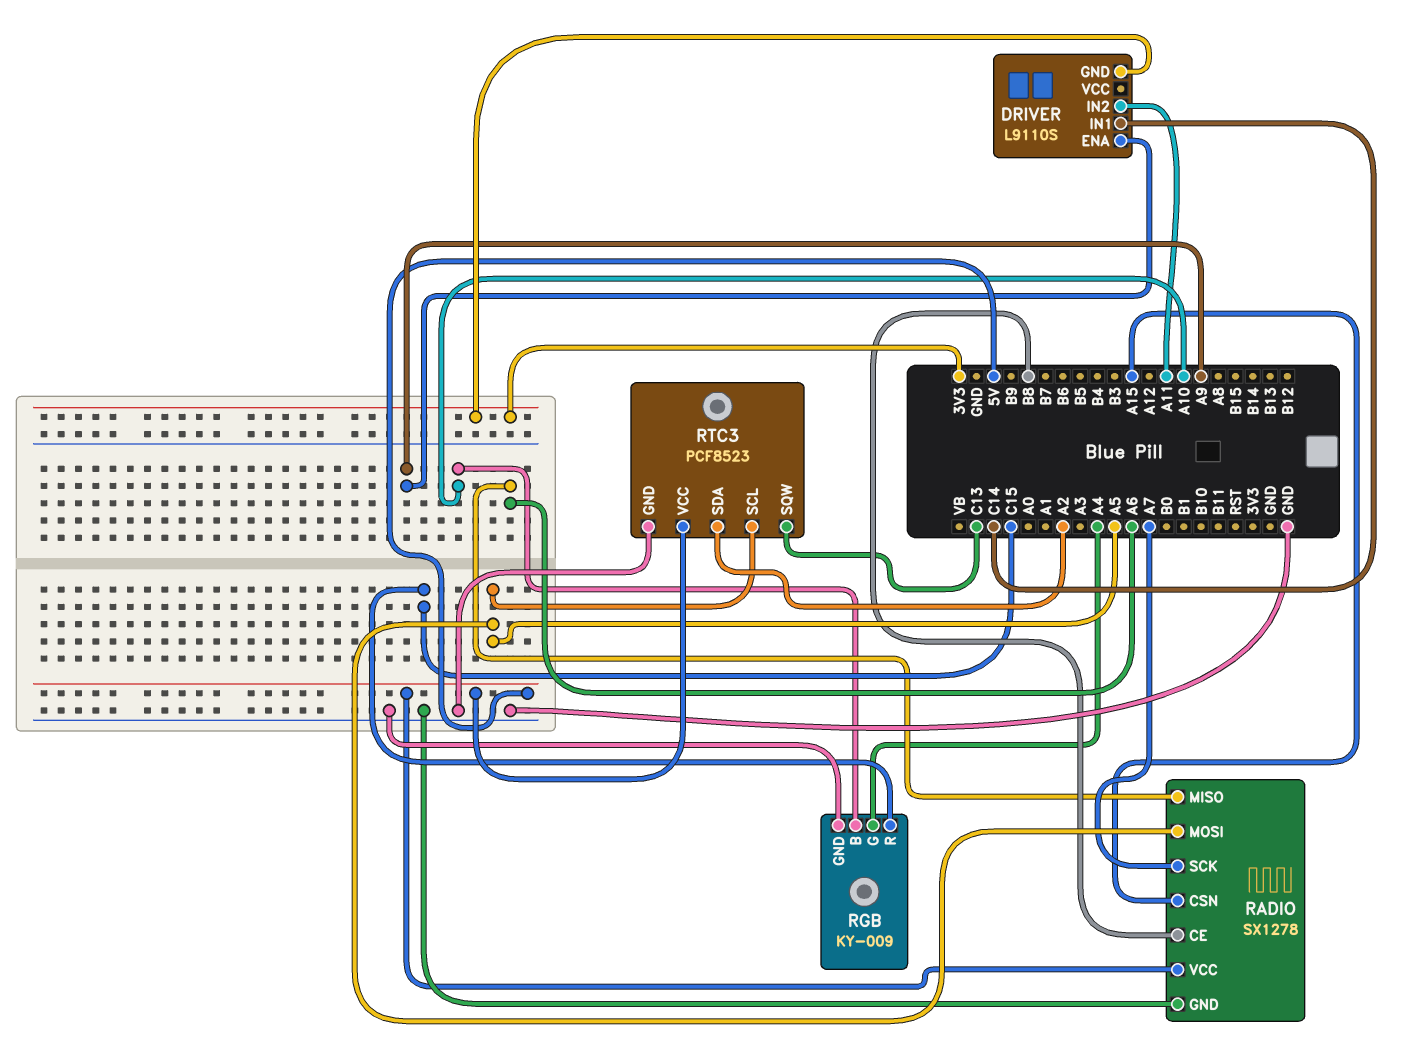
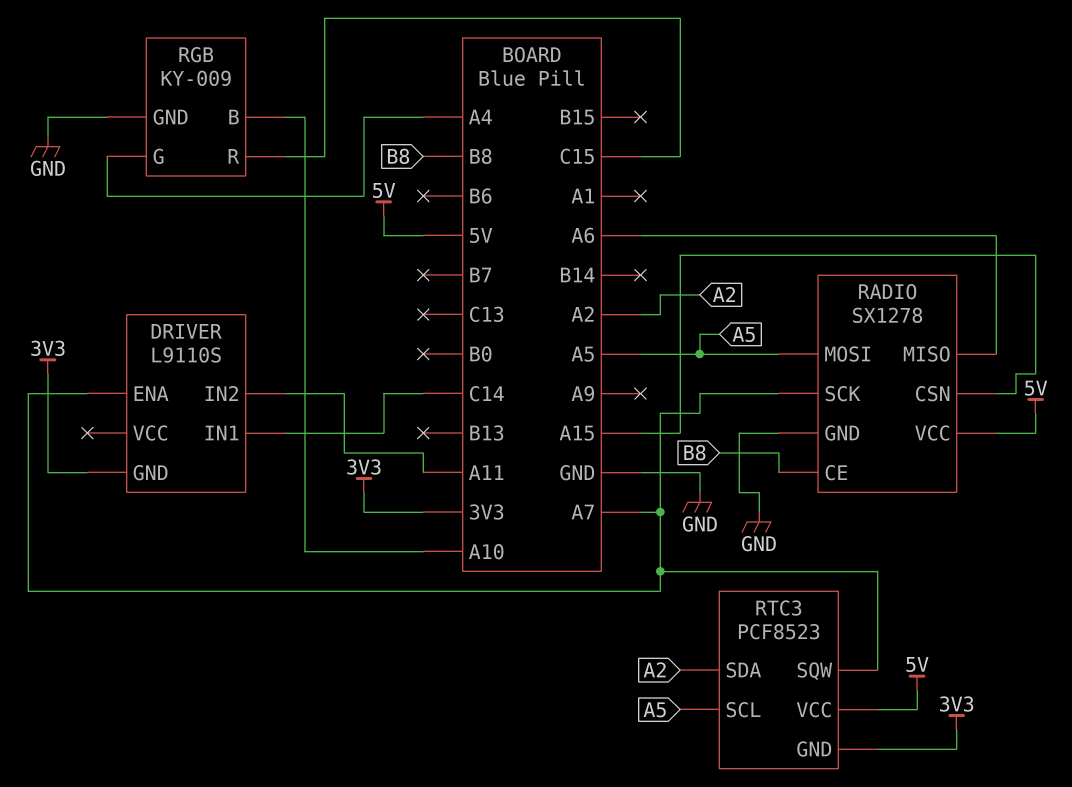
DRIVER pin ENA: A9 -> A7
RTC3 pin GND: GND -> 3V3
RTC3 pin SQW: C13 -> A7

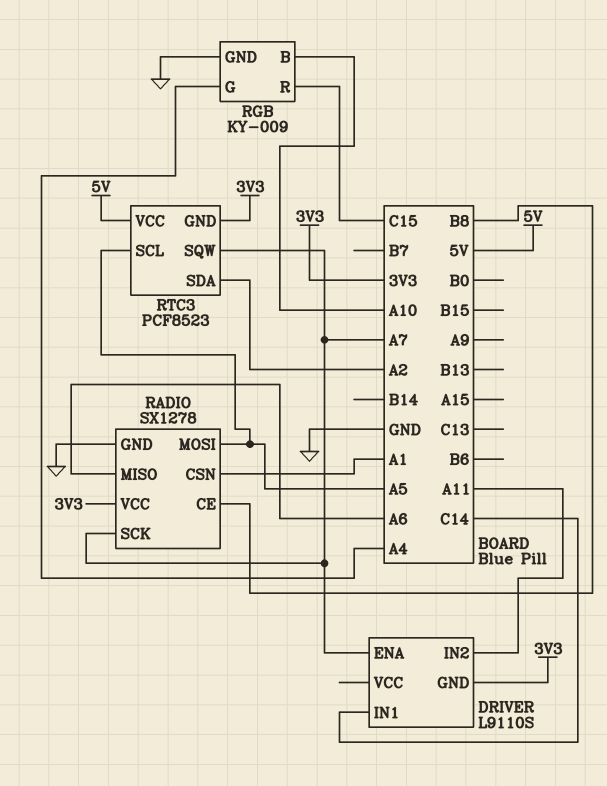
RADIO pin CSN: A15 -> A1
RADIO pin VCC: 5V -> 3V3

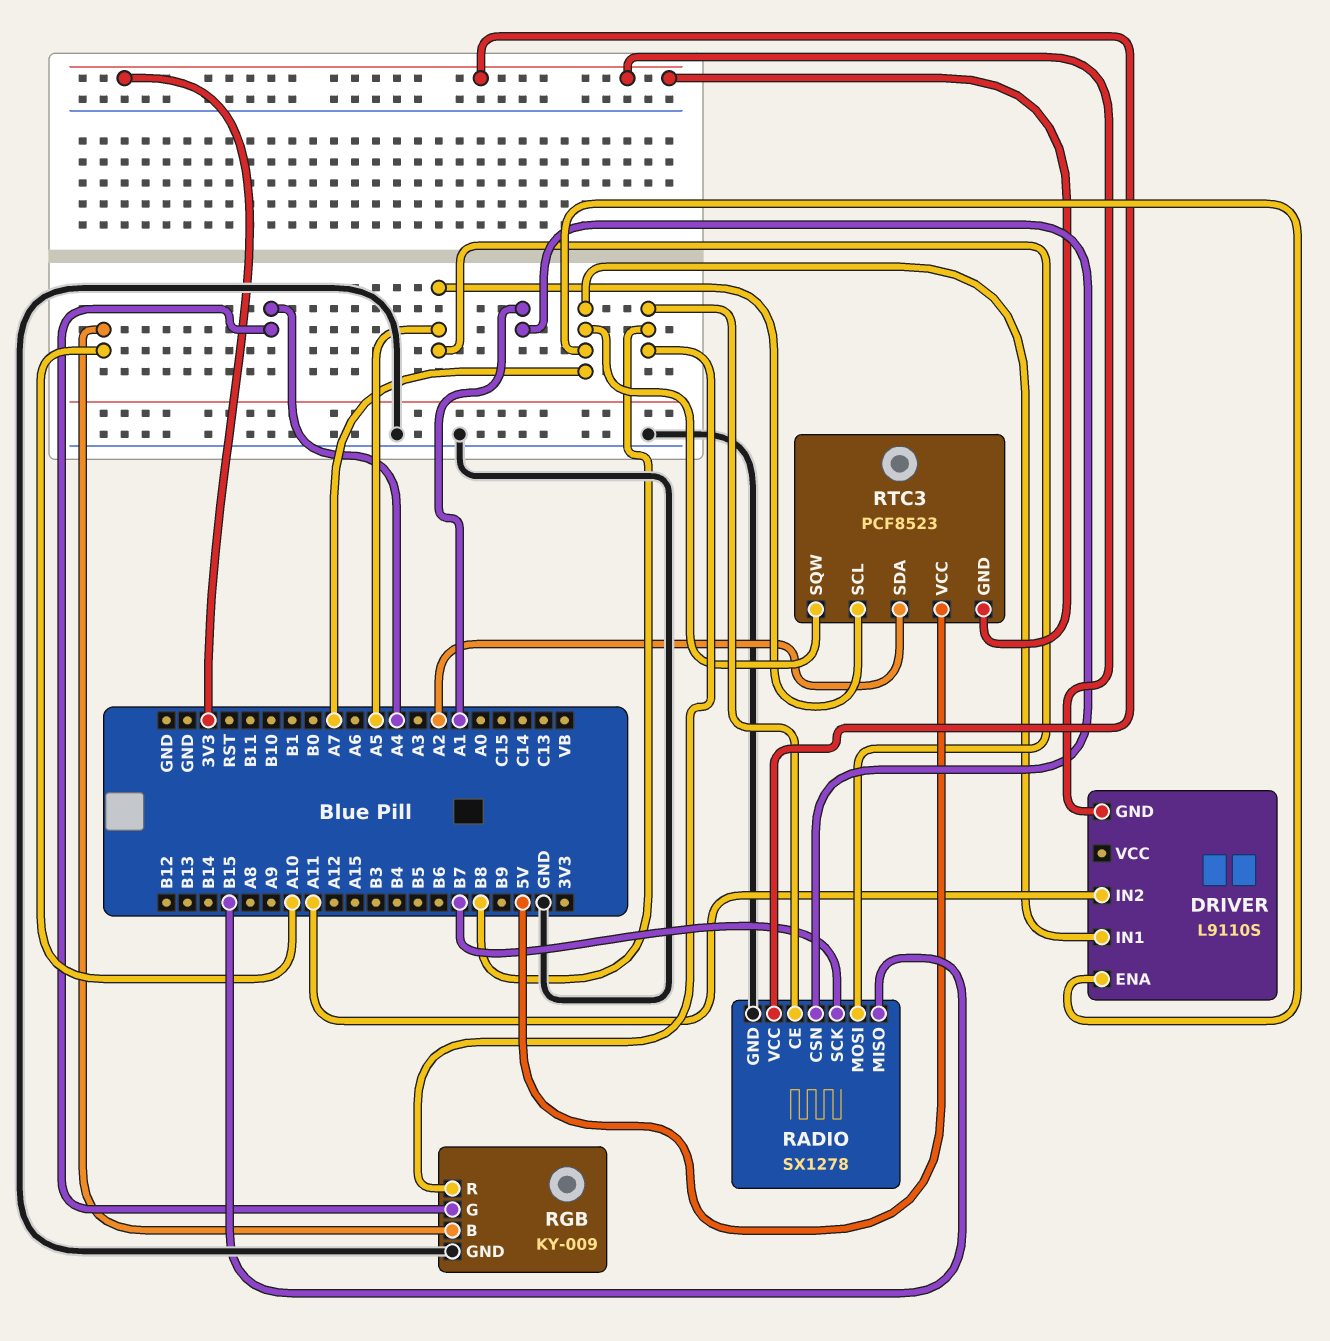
DRIVER pin IN1: C14 -> A7
RADIO pin MISO: A6 -> B15
RADIO pin SCK: A7 -> B7
RGB pin R: C15 -> B8

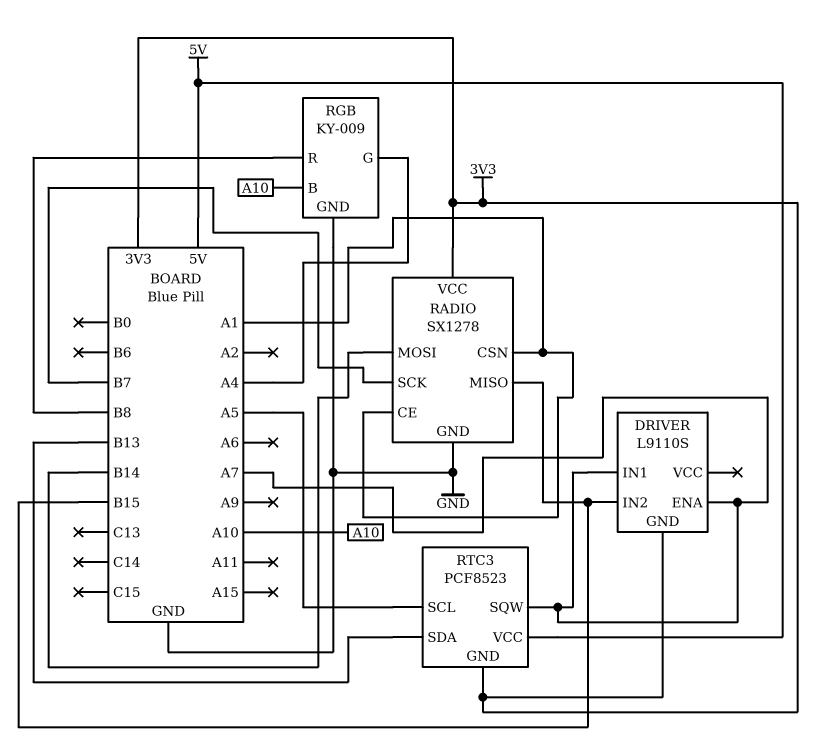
DRIVER pin IN2: A11 -> B15
RADIO pin CE: B8 -> A1
RADIO pin MOSI: A5 -> B14
RTC3 pin SDA: A2 -> B13

